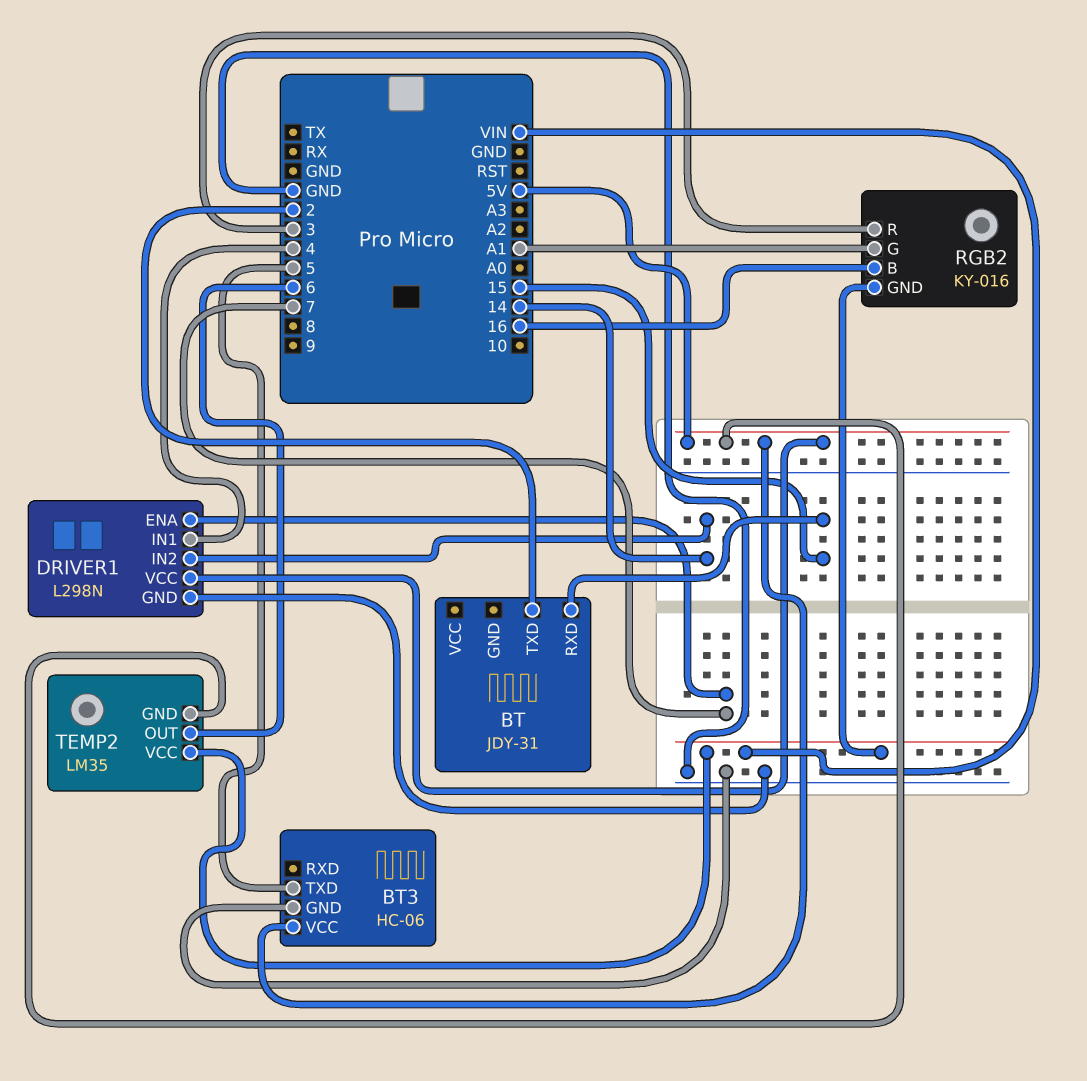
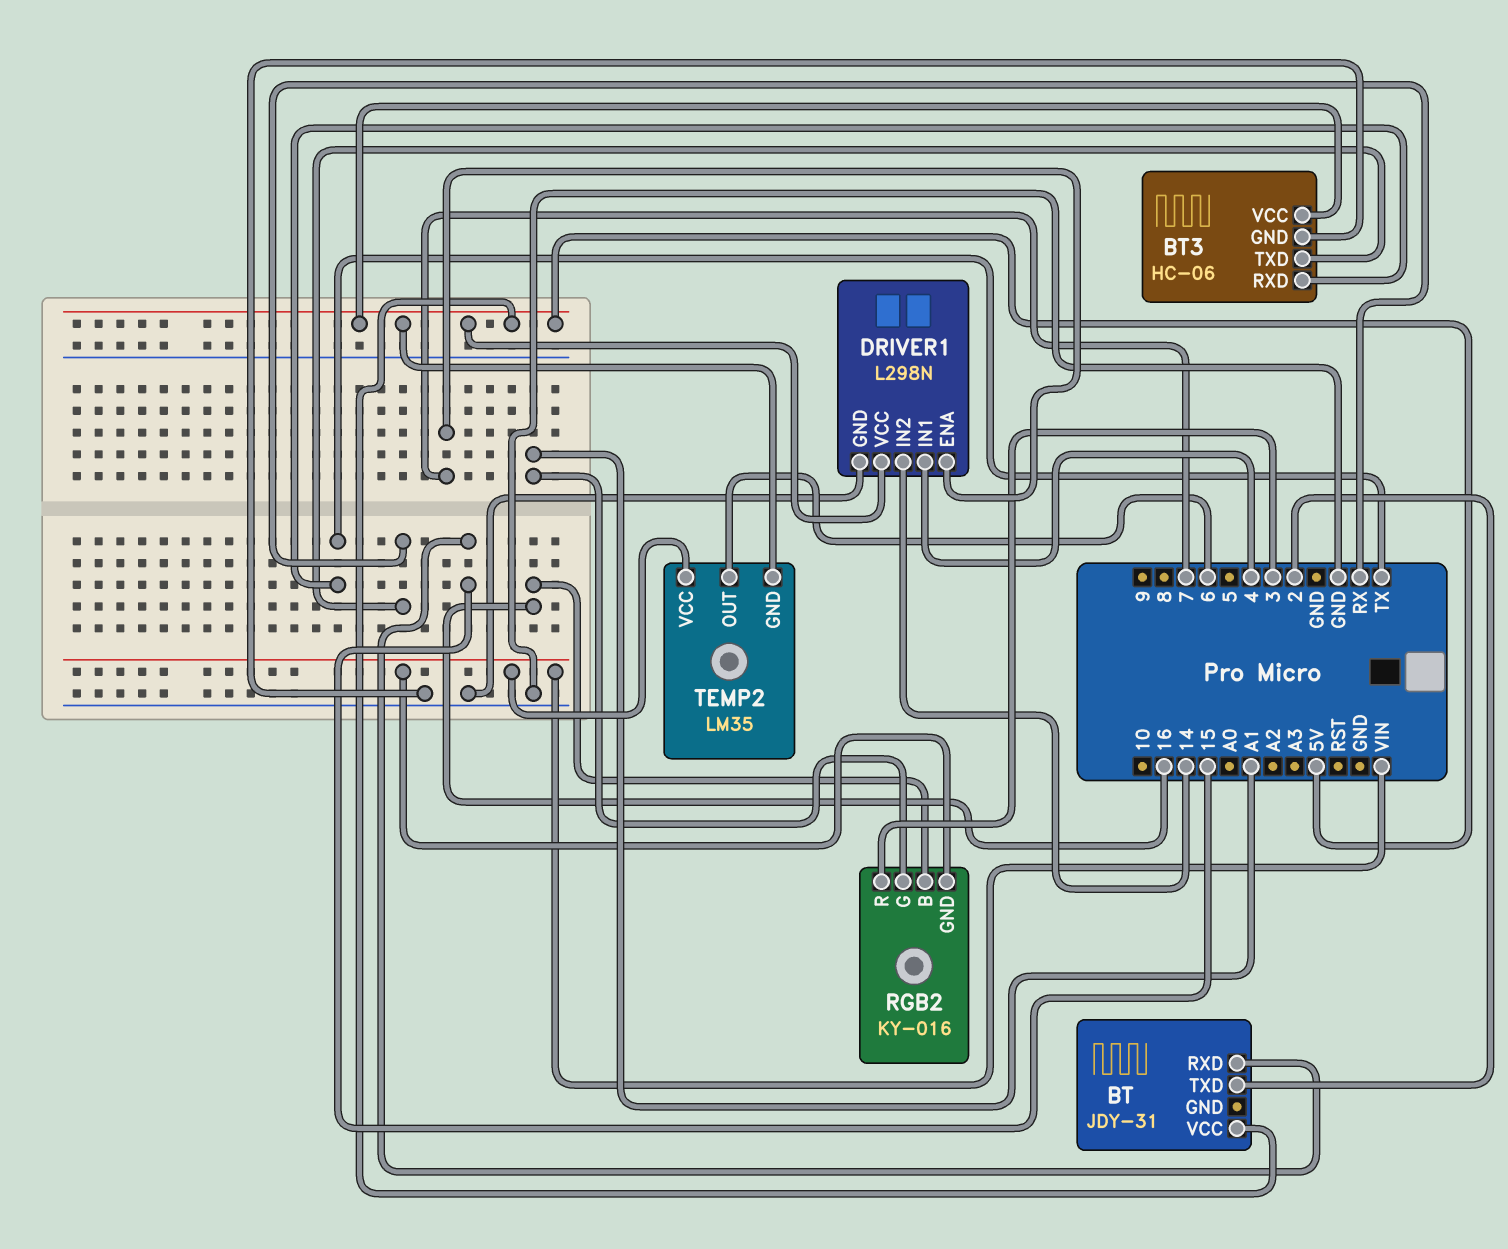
BT pin VCC: none -> 5V
BT3 pin RXD: none -> TX
BT3 pin TXD: 5 -> RX

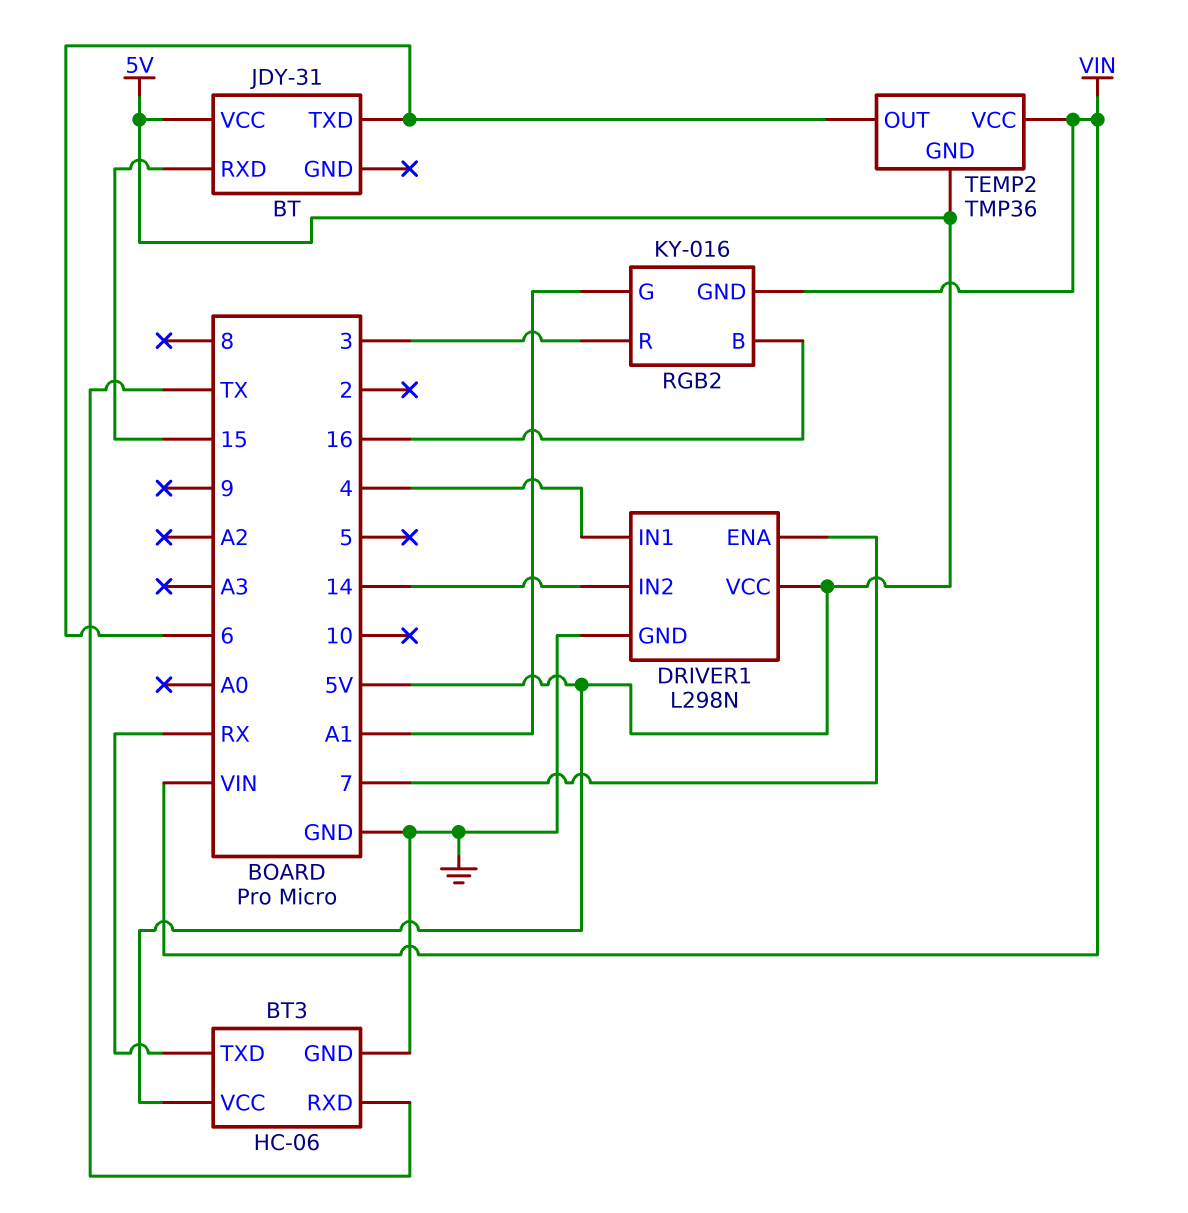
BT pin TXD: 2 -> 6
TEMP2: LM35 -> TMP36

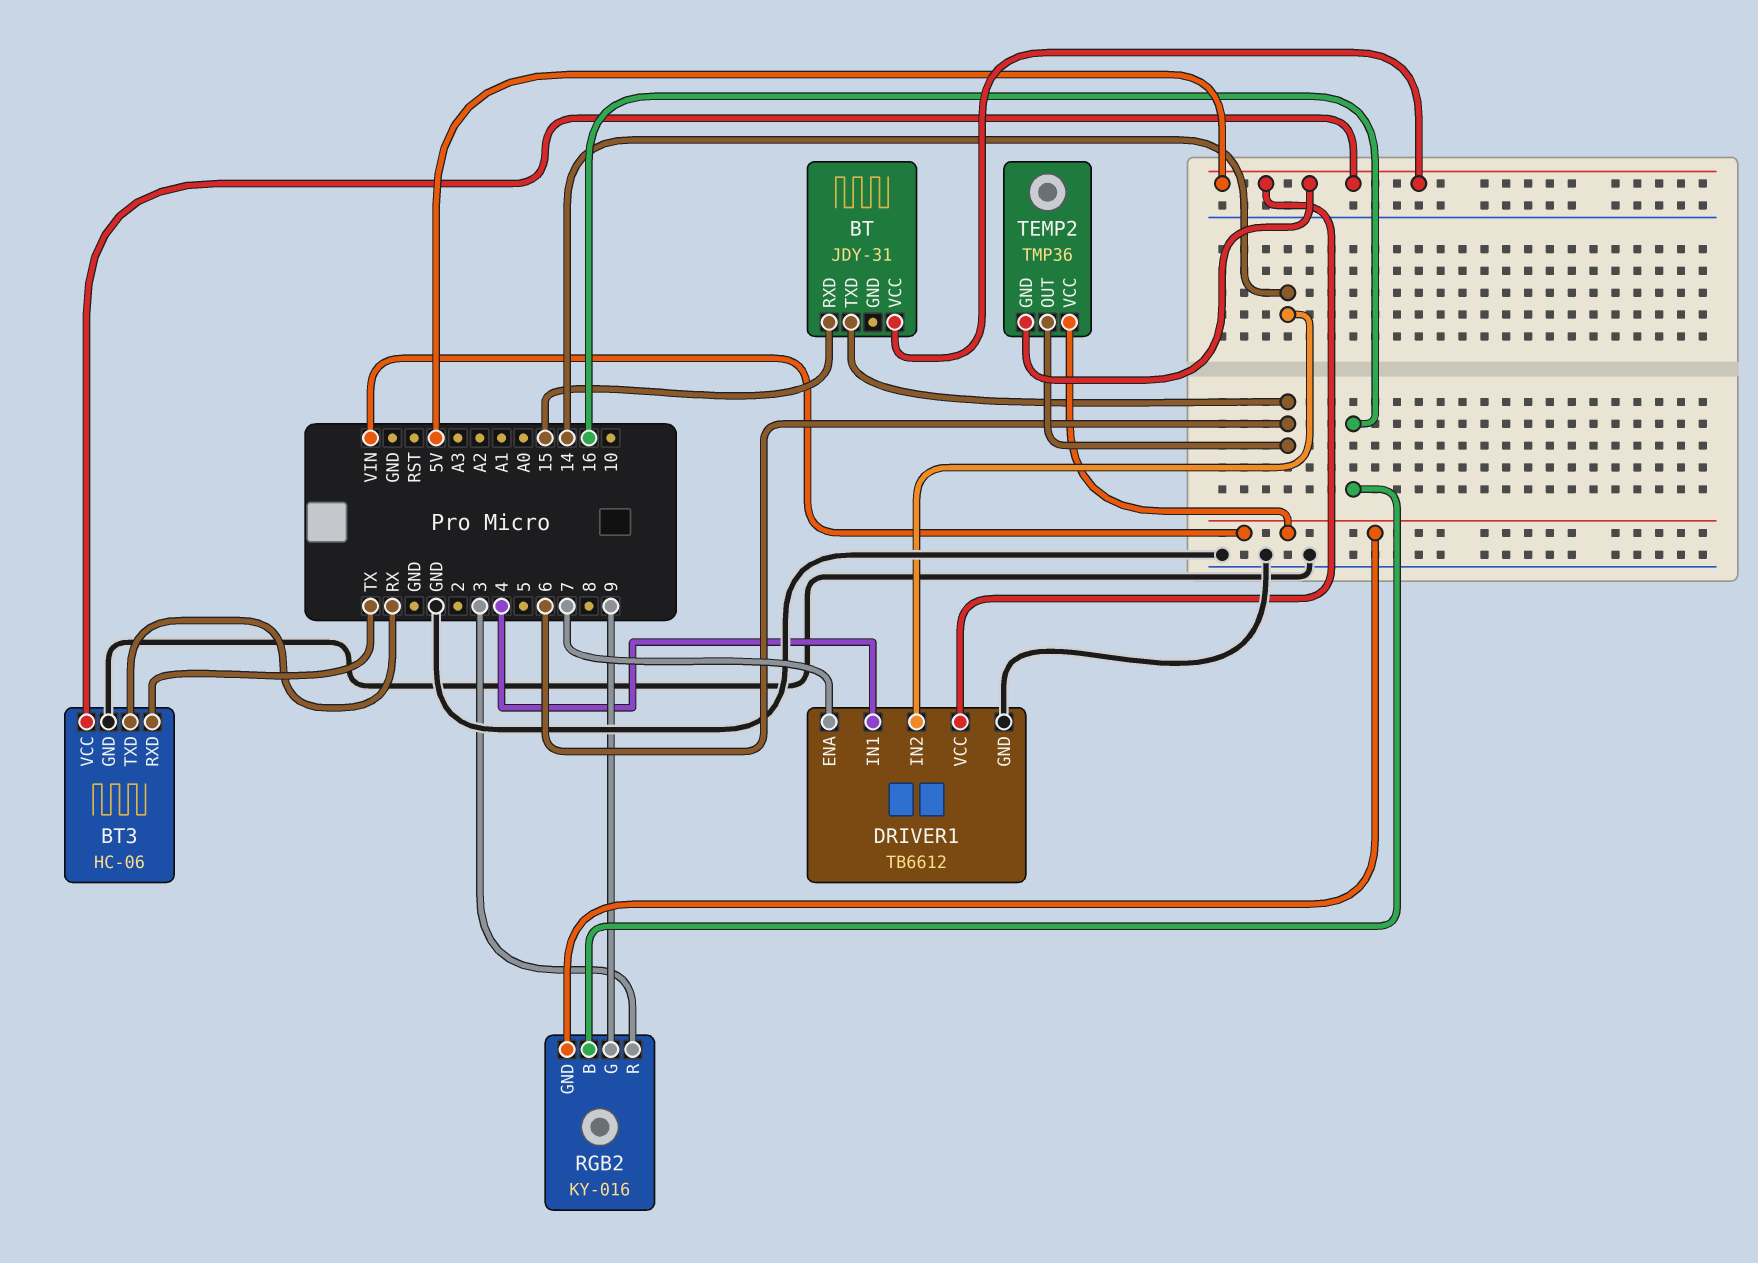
DRIVER1: L298N -> TB6612
RGB2 pin G: A1 -> 9

